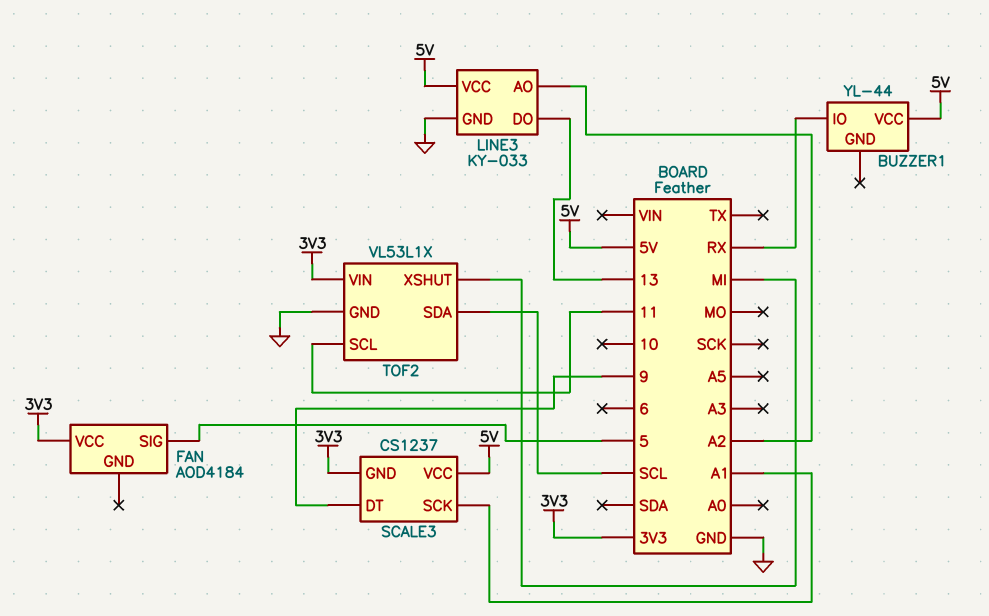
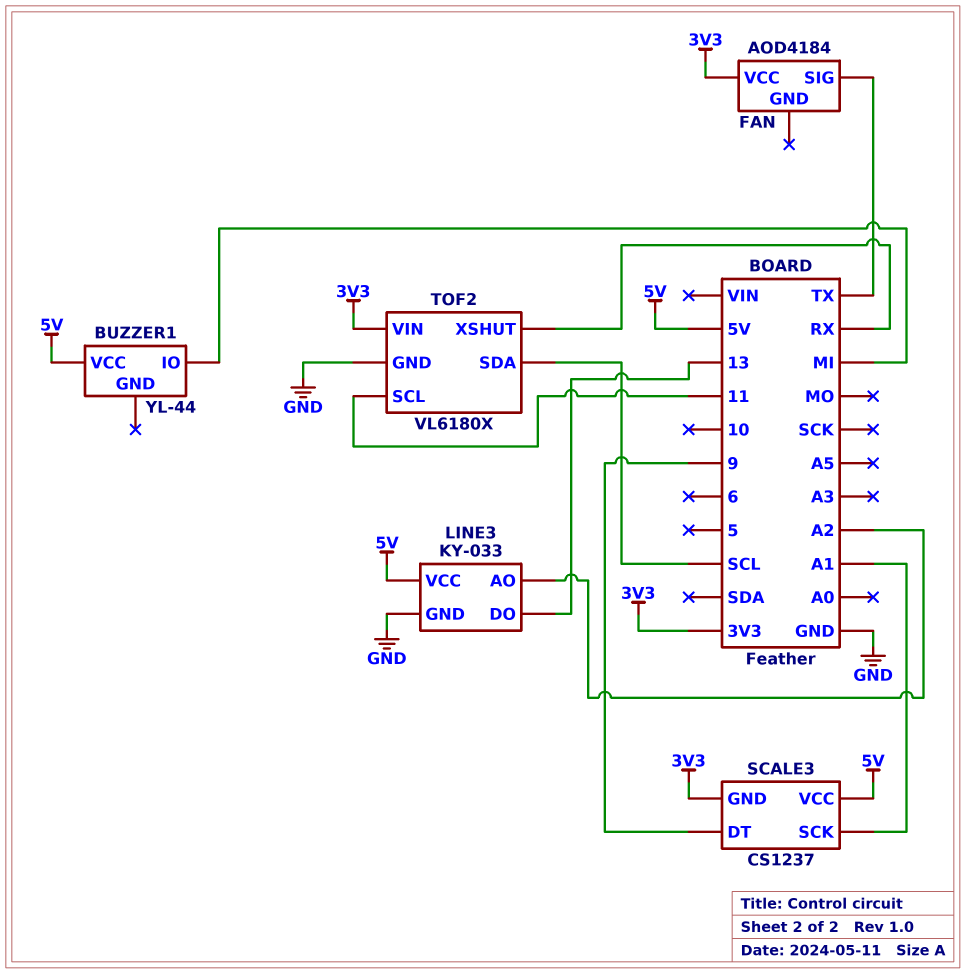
BUZZER1 pin IO: RX -> MI
FAN pin SIG: 5 -> TX
TOF2: VL53L1X -> VL6180X
TOF2 pin XSHUT: MI -> RX

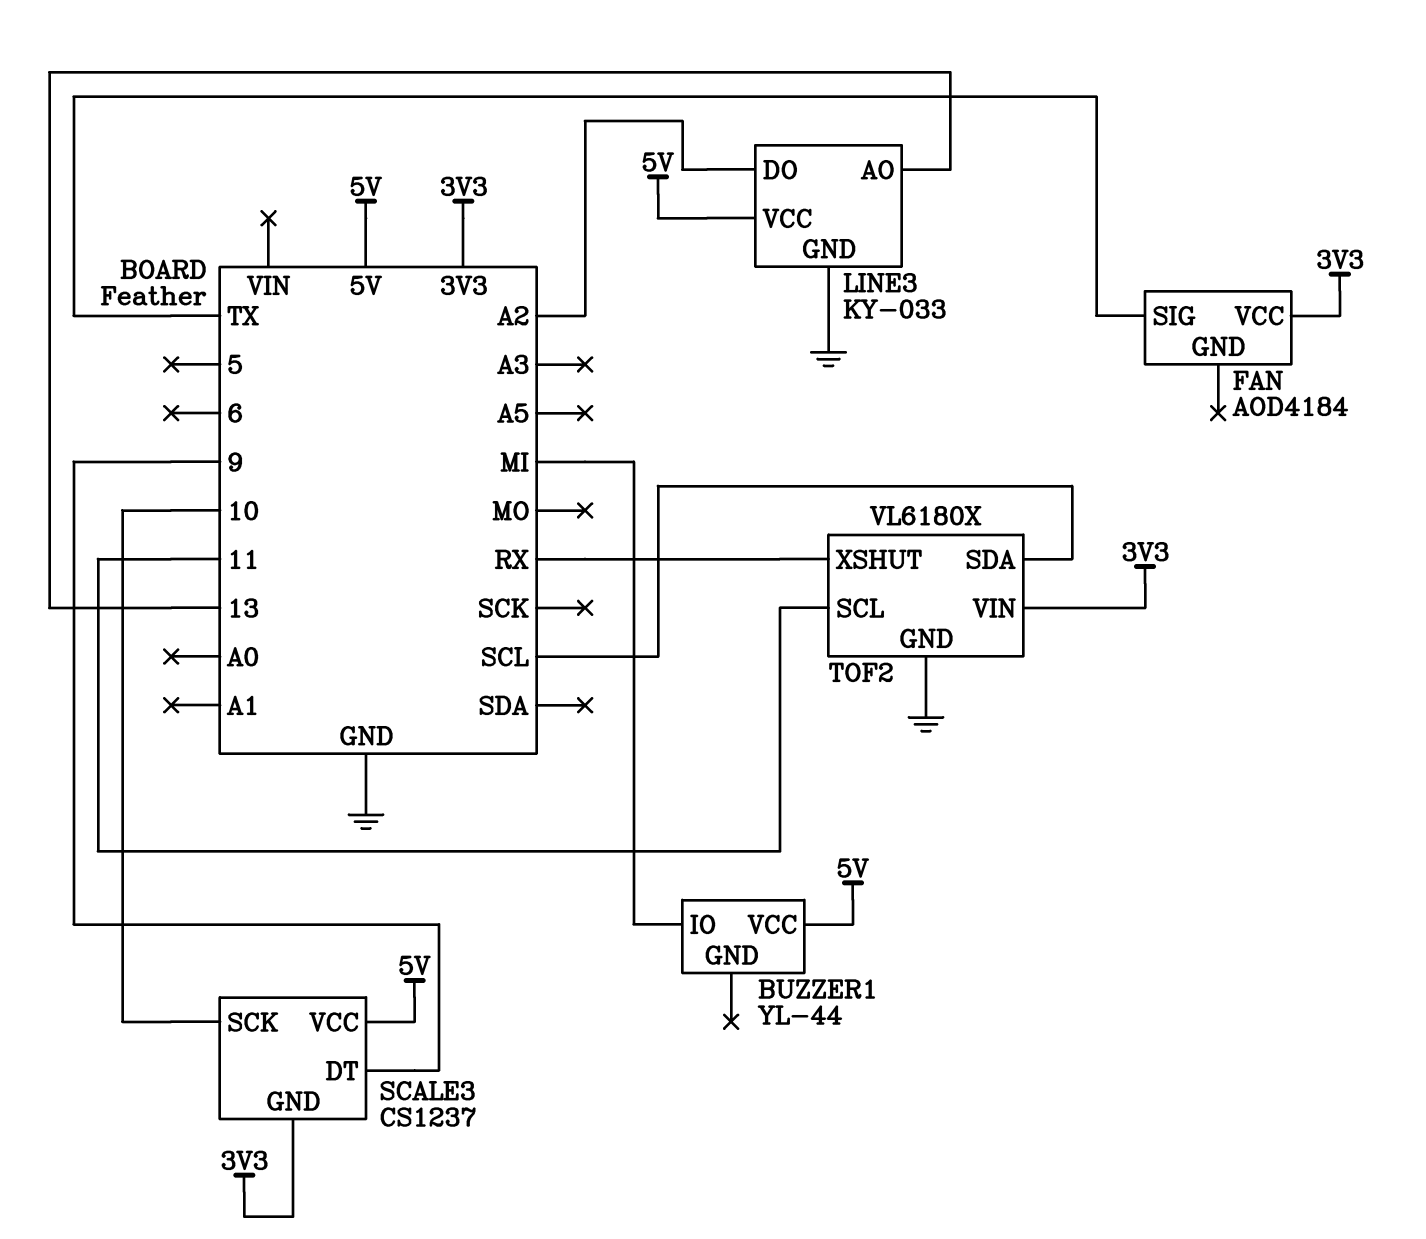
LINE3 pin AO: A2 -> 13
LINE3 pin DO: 13 -> A2
SCALE3 pin SCK: A1 -> 10

